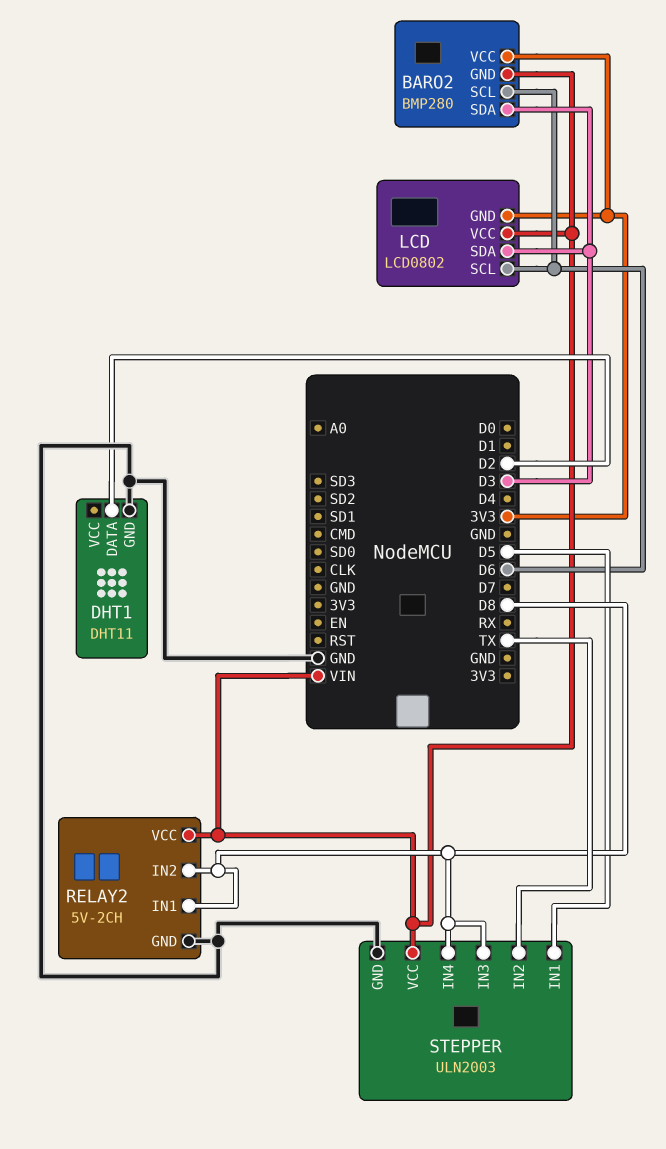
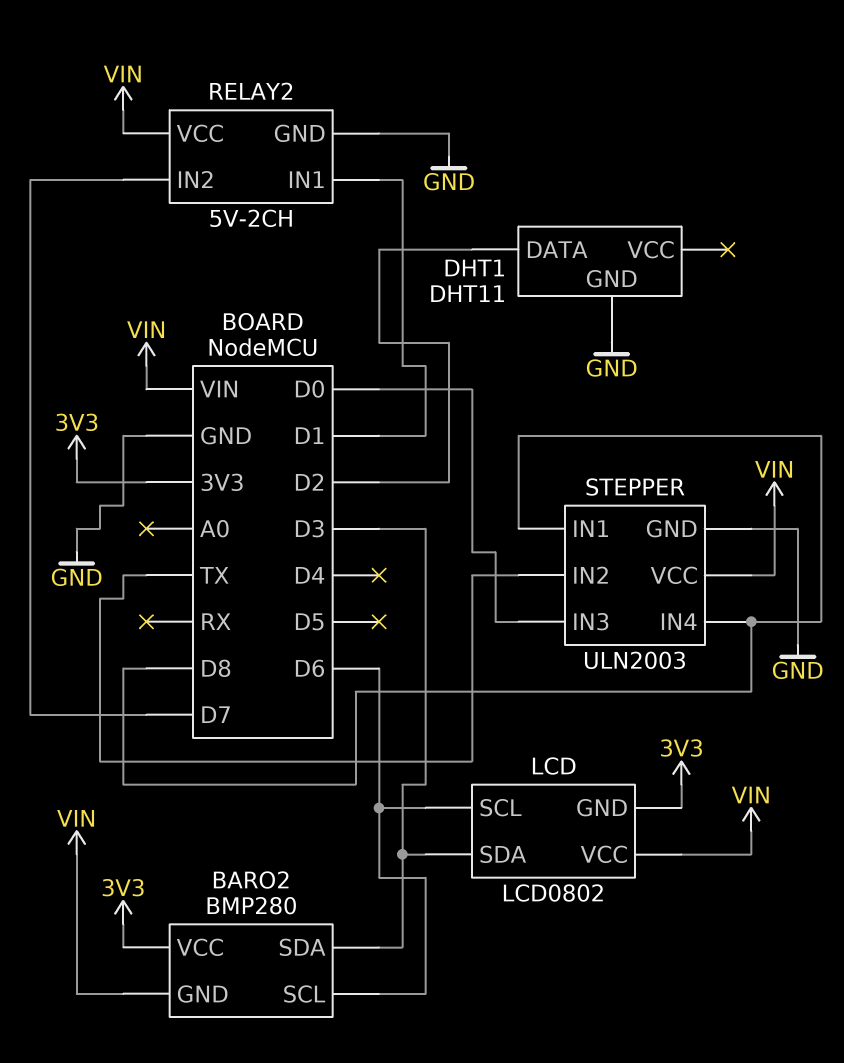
RELAY2 pin IN1: D8 -> D1
RELAY2 pin IN2: D8 -> D7
STEPPER pin IN1: D5 -> D8
STEPPER pin IN3: D8 -> D0

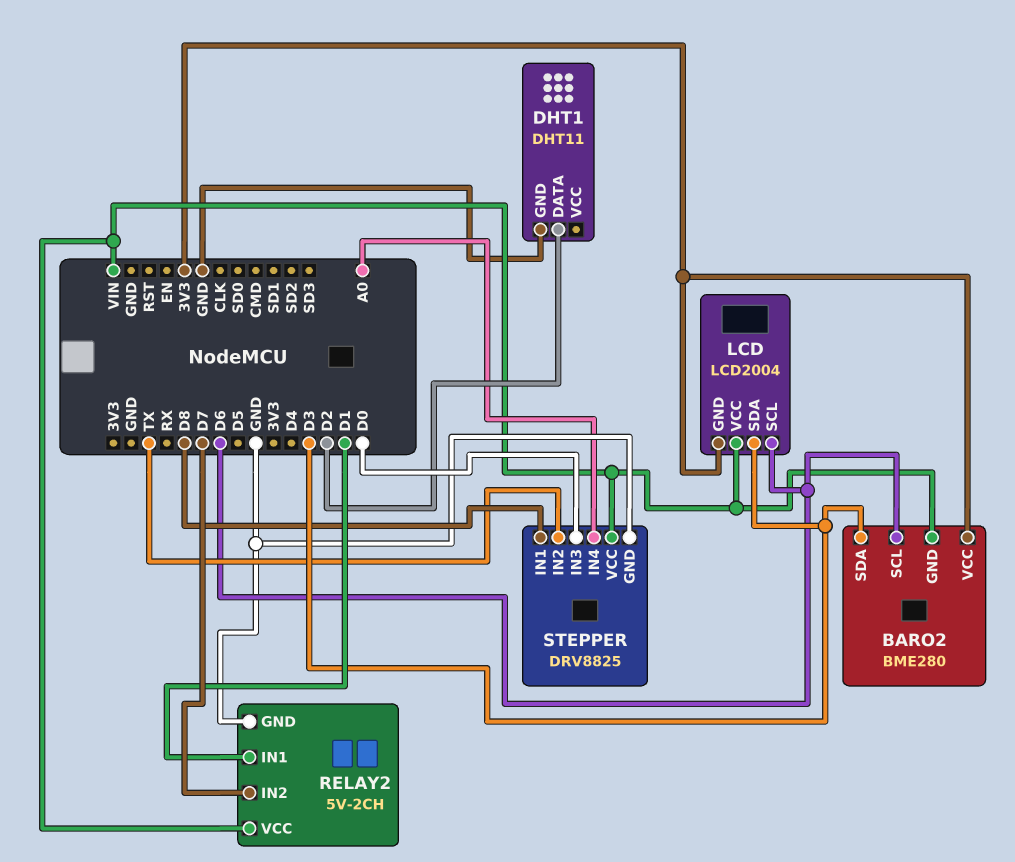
BARO2: BMP280 -> BME280
LCD: LCD0802 -> LCD2004
STEPPER: ULN2003 -> DRV8825
STEPPER pin IN4: D8 -> A0

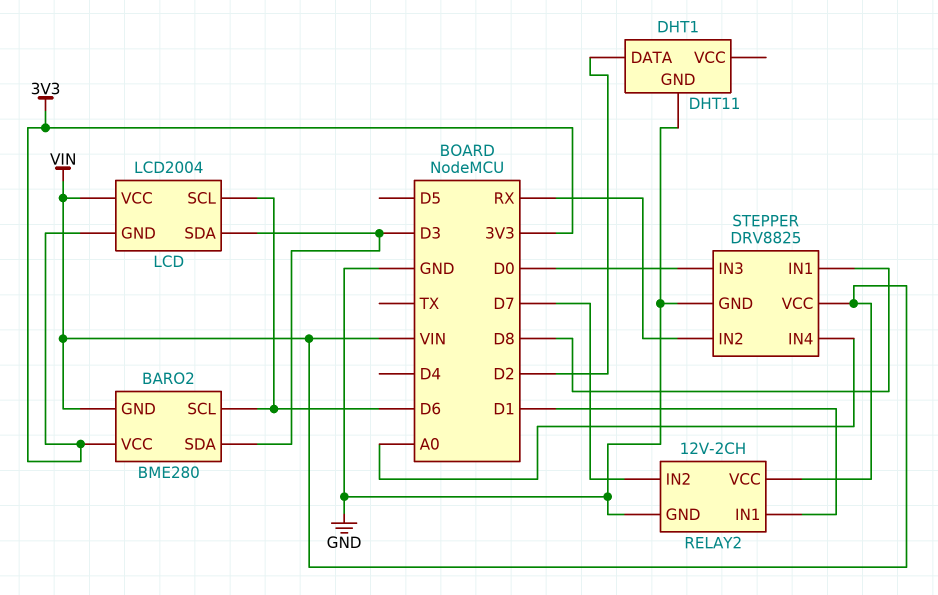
RELAY2: 5V-2CH -> 12V-2CH
STEPPER pin IN2: TX -> RX

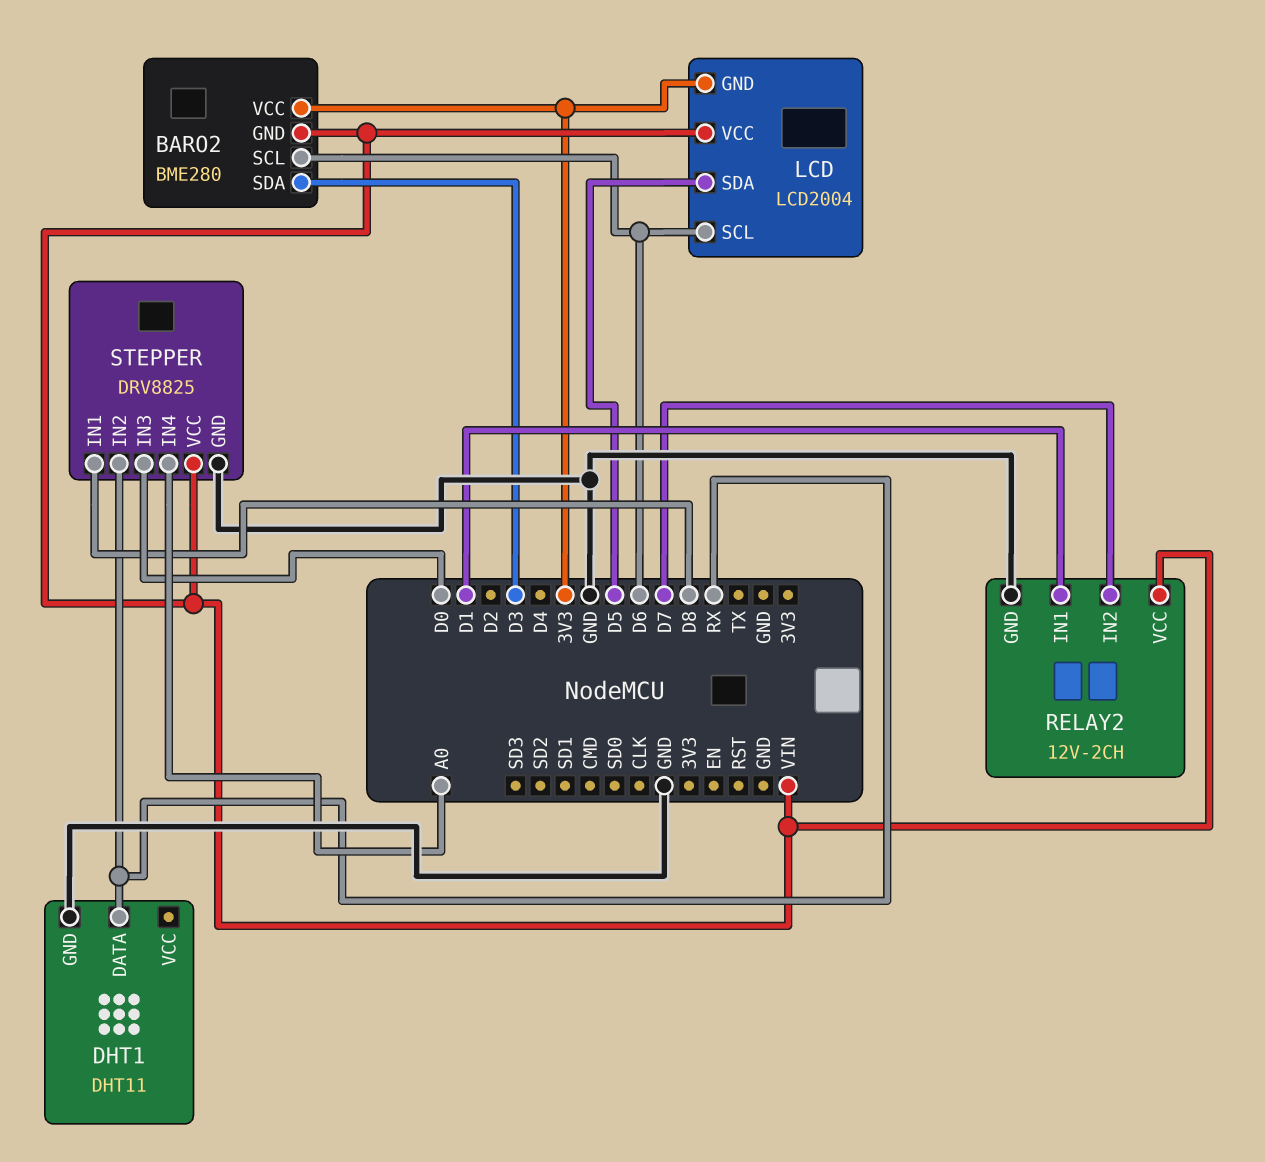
DHT1 pin DATA: D2 -> RX
LCD pin SDA: D3 -> D5

